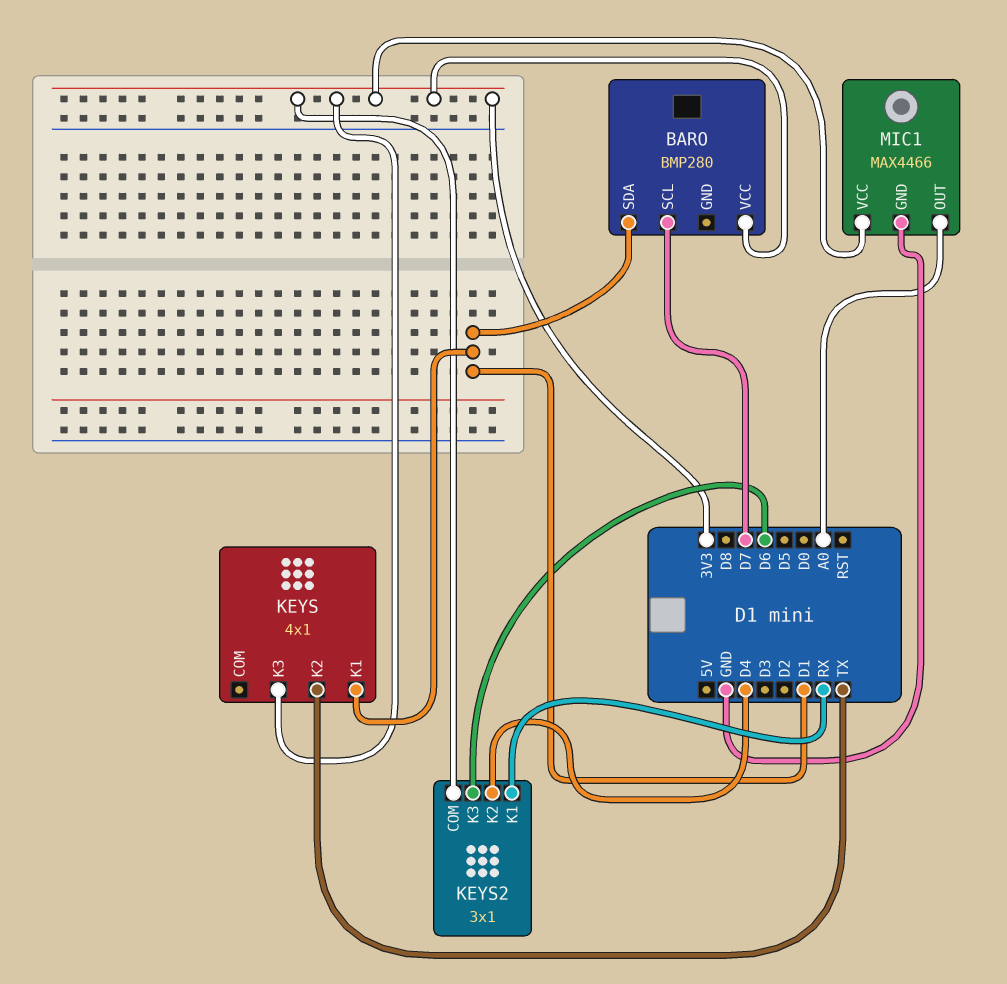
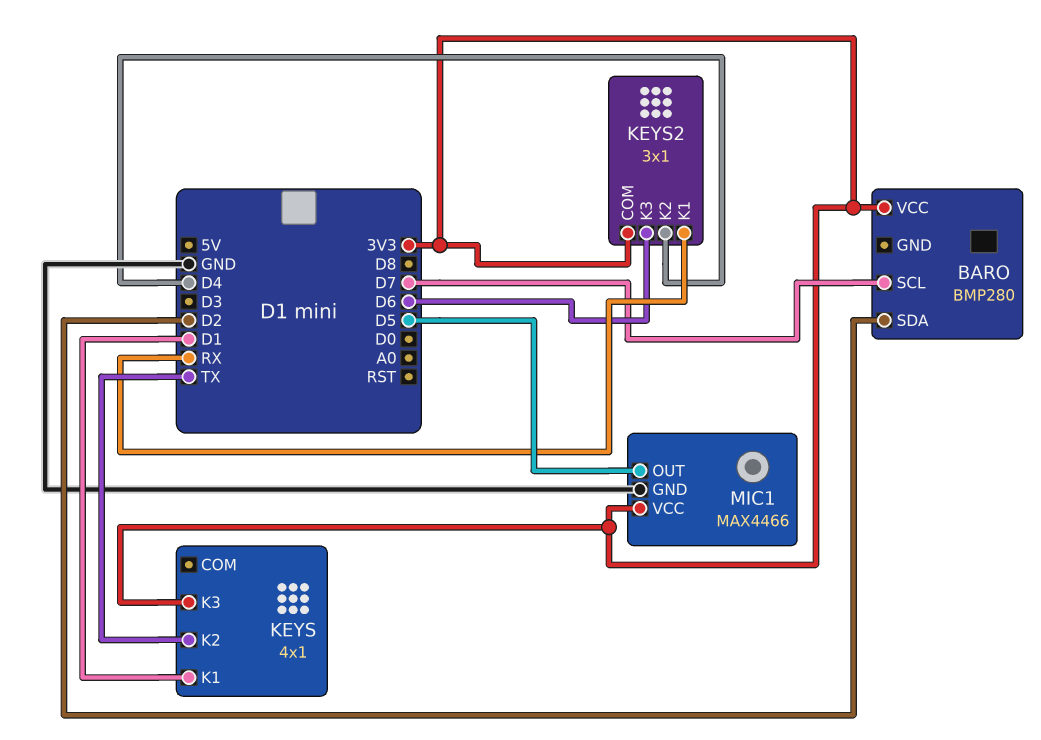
BARO pin SDA: D1 -> D2
MIC1 pin OUT: A0 -> D5

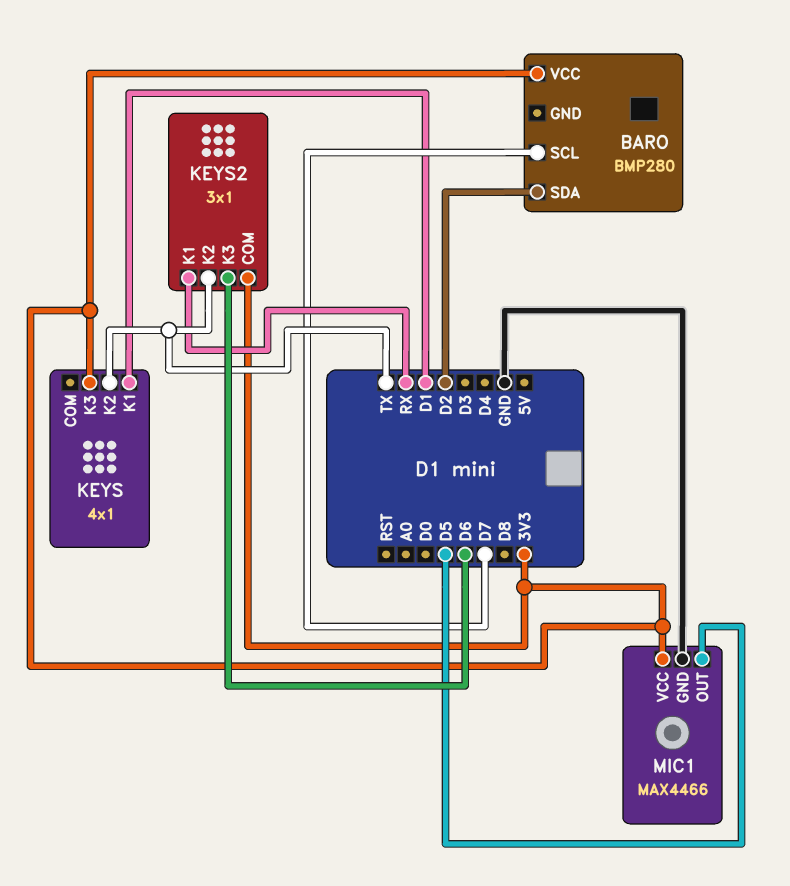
KEYS2 pin K2: D4 -> TX

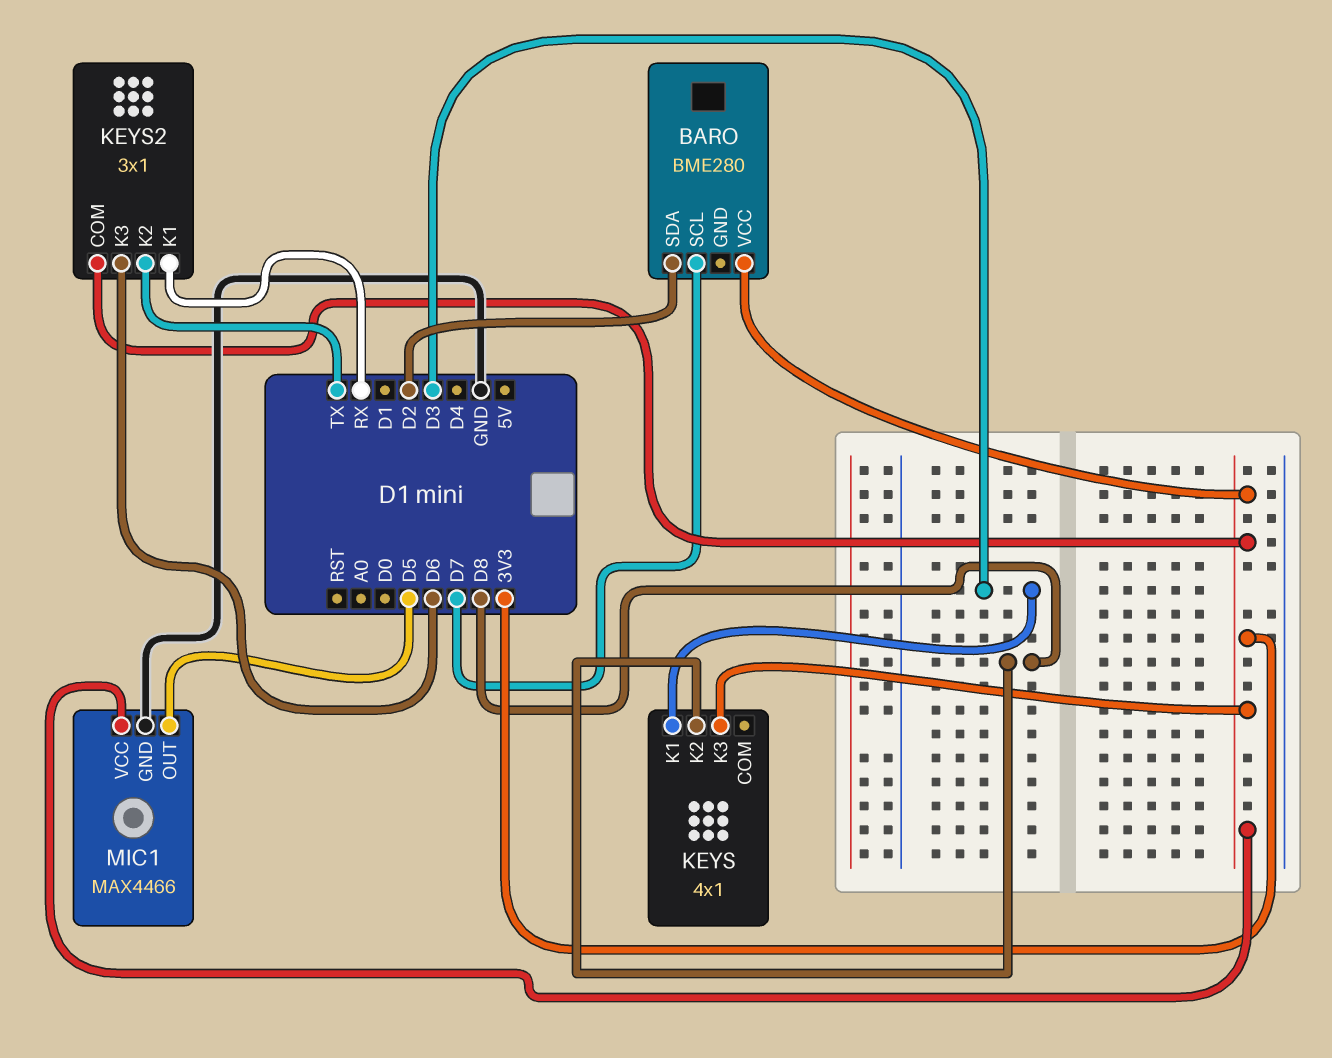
BARO: BMP280 -> BME280
KEYS pin K1: D1 -> D3
KEYS pin K2: TX -> D8

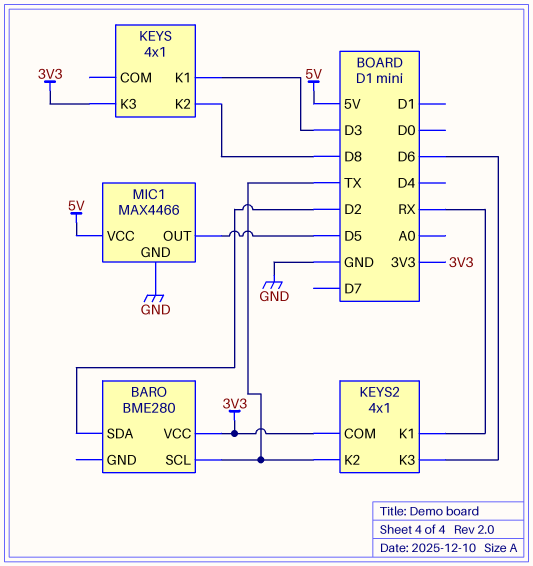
BARO pin SCL: D7 -> TX
KEYS2: 3x1 -> 4x1
MIC1 pin VCC: 3V3 -> 5V

